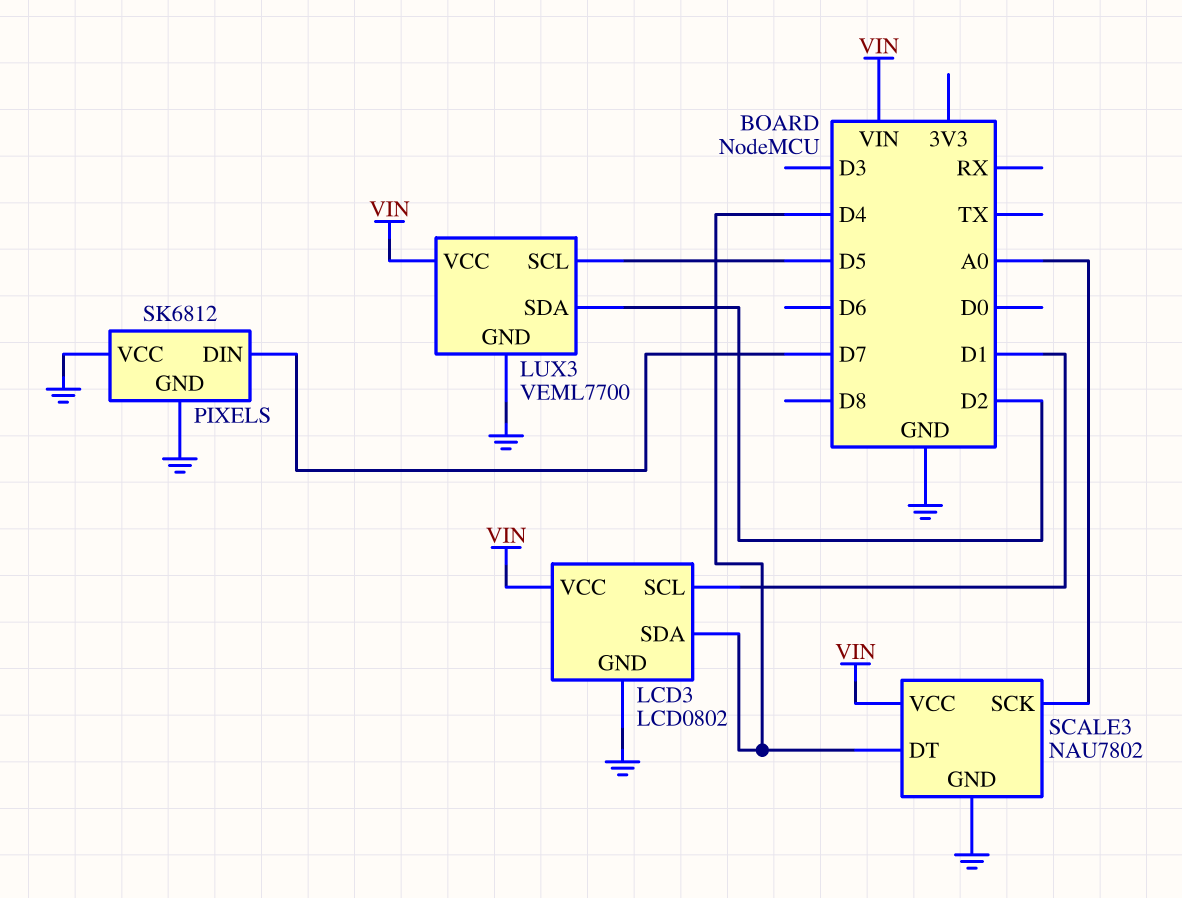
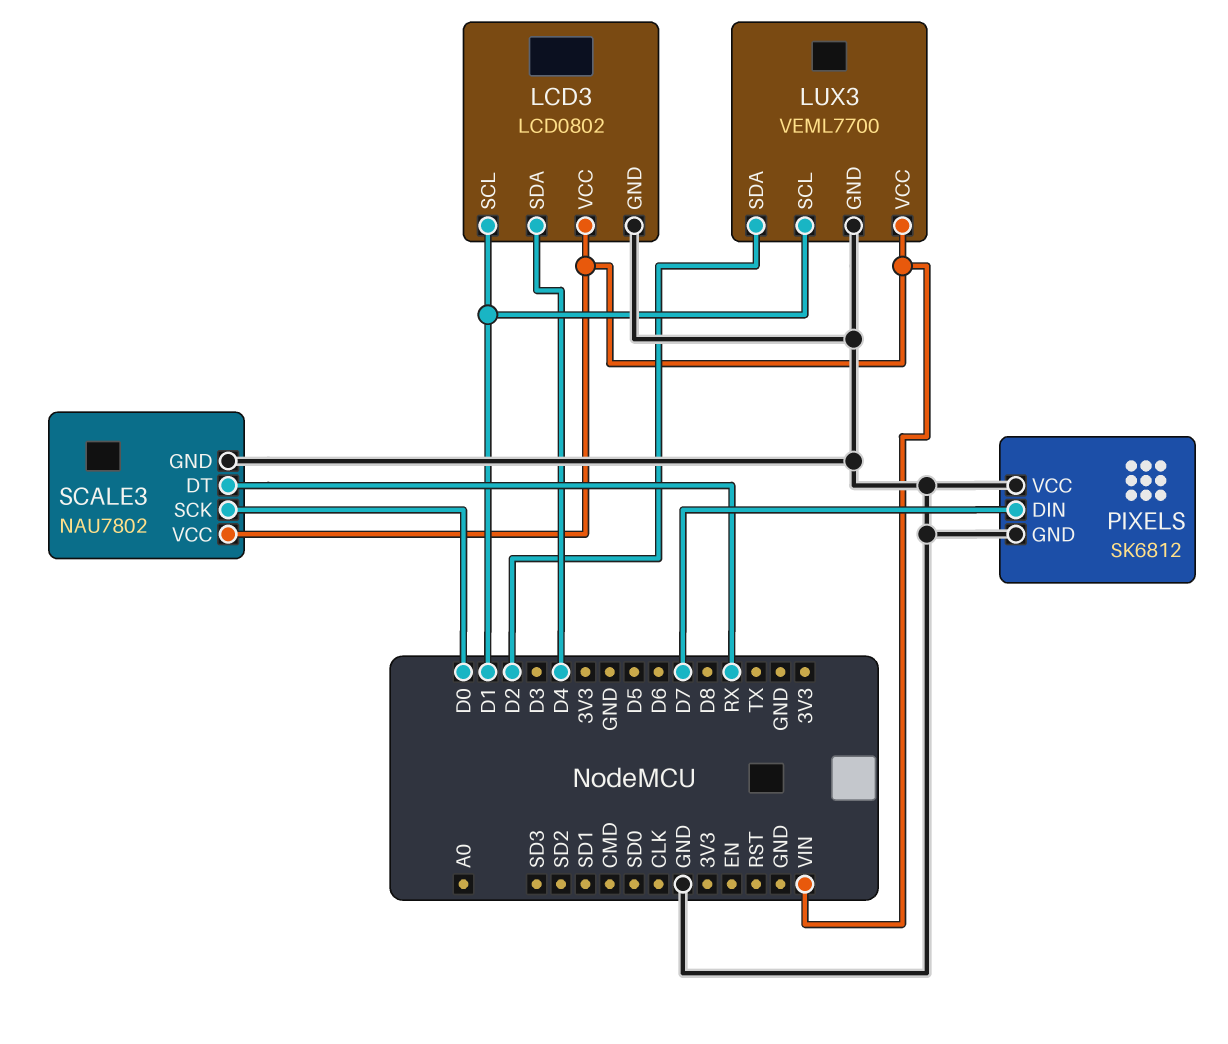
LUX3 pin SCL: D5 -> D1
SCALE3 pin DT: D4 -> RX
SCALE3 pin SCK: A0 -> D0

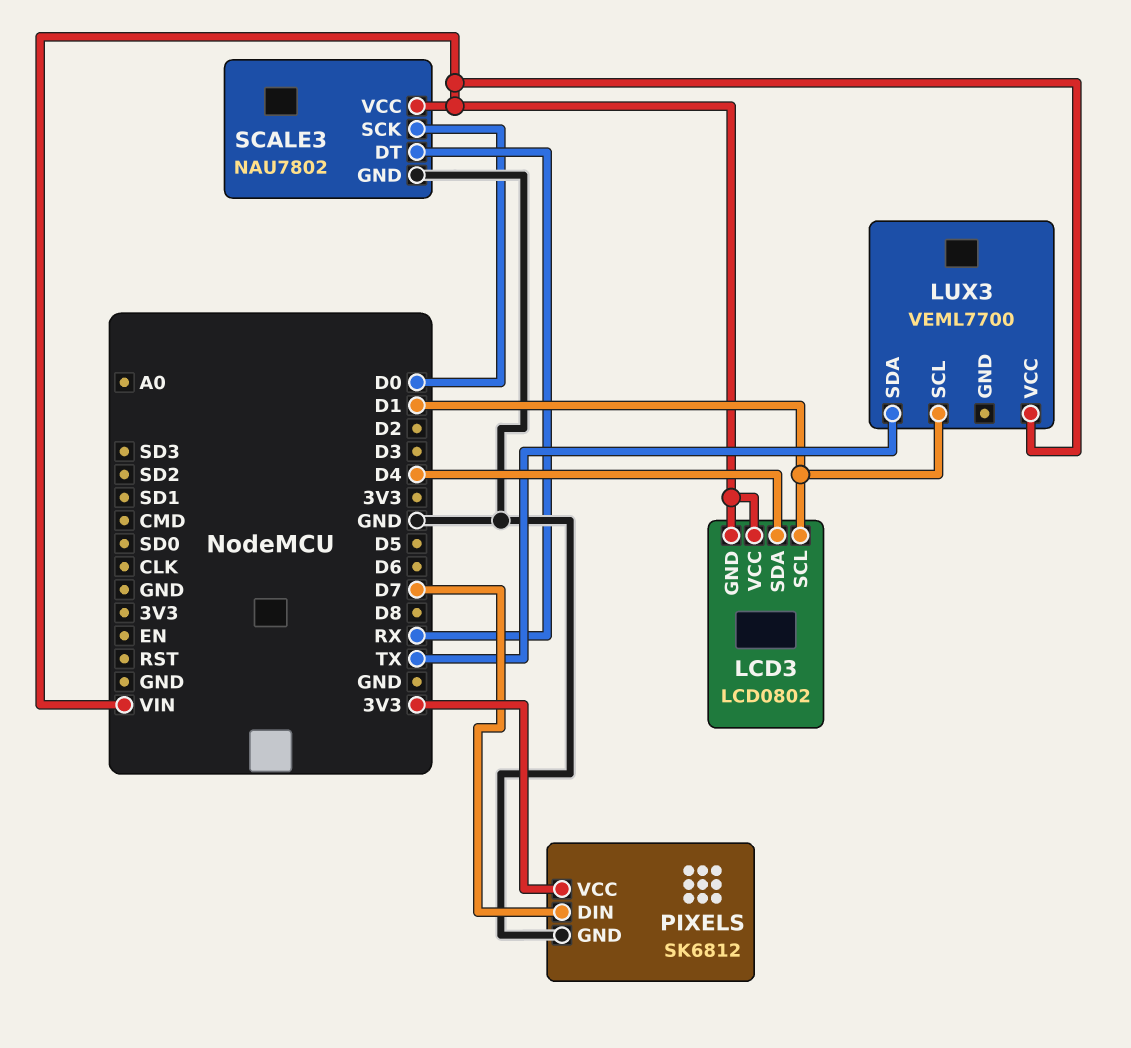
LCD3 pin GND: GND -> VIN
LUX3 pin GND: GND -> none
LUX3 pin SDA: D2 -> TX
PIXELS pin VCC: GND -> 3V3

